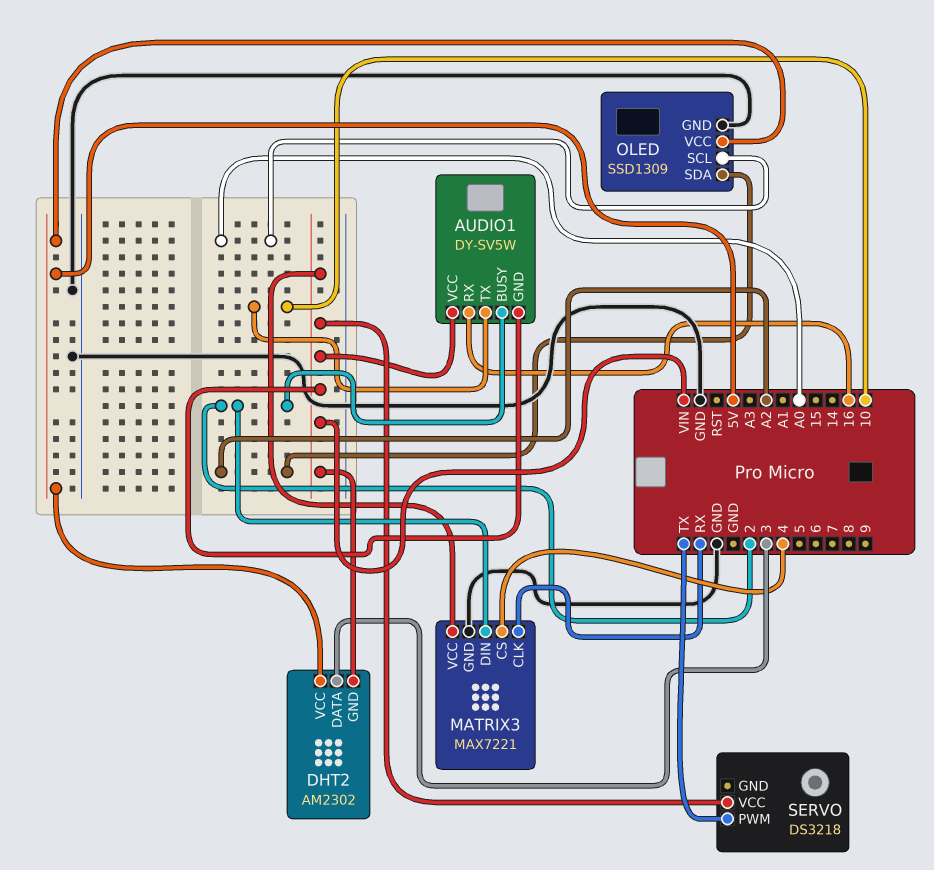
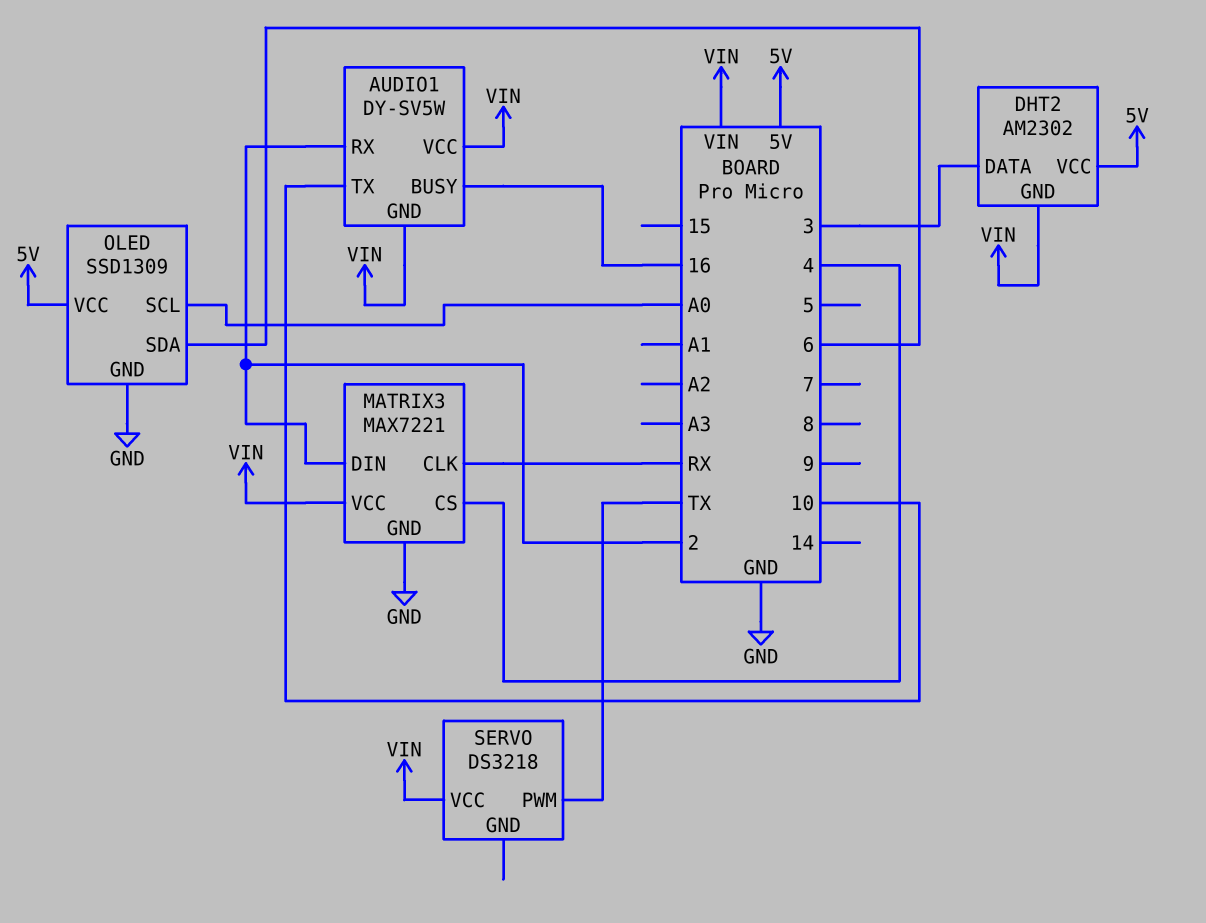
AUDIO1 pin BUSY: 2 -> 16
AUDIO1 pin RX: 16 -> 2
OLED pin SDA: A2 -> 6

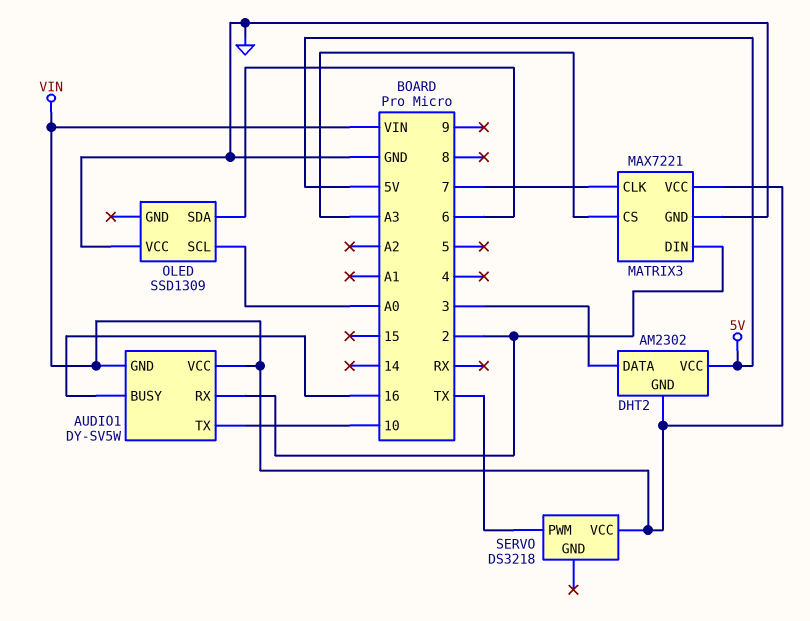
MATRIX3 pin CLK: RX -> 7
MATRIX3 pin CS: 4 -> A3
OLED pin GND: GND -> none
OLED pin VCC: 5V -> GND

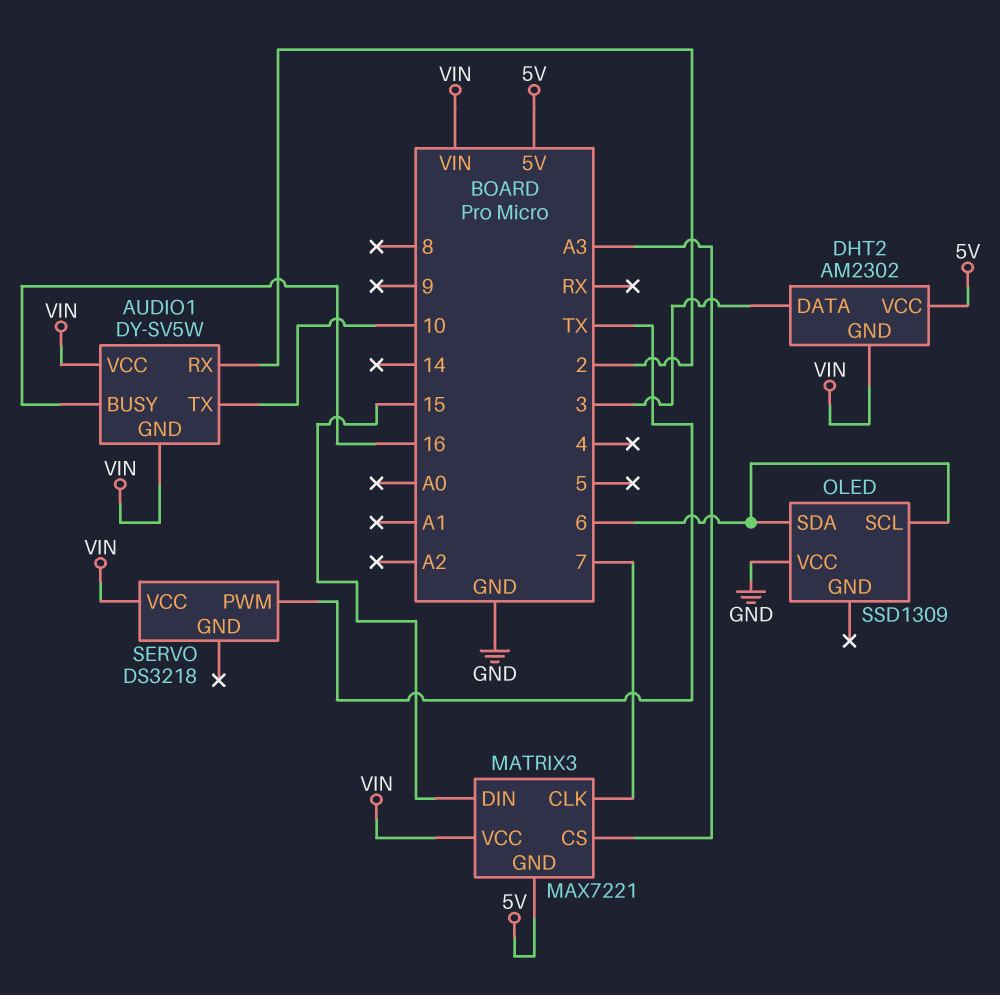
MATRIX3 pin DIN: 2 -> 15
MATRIX3 pin GND: GND -> 5V
OLED pin SCL: A0 -> 6

